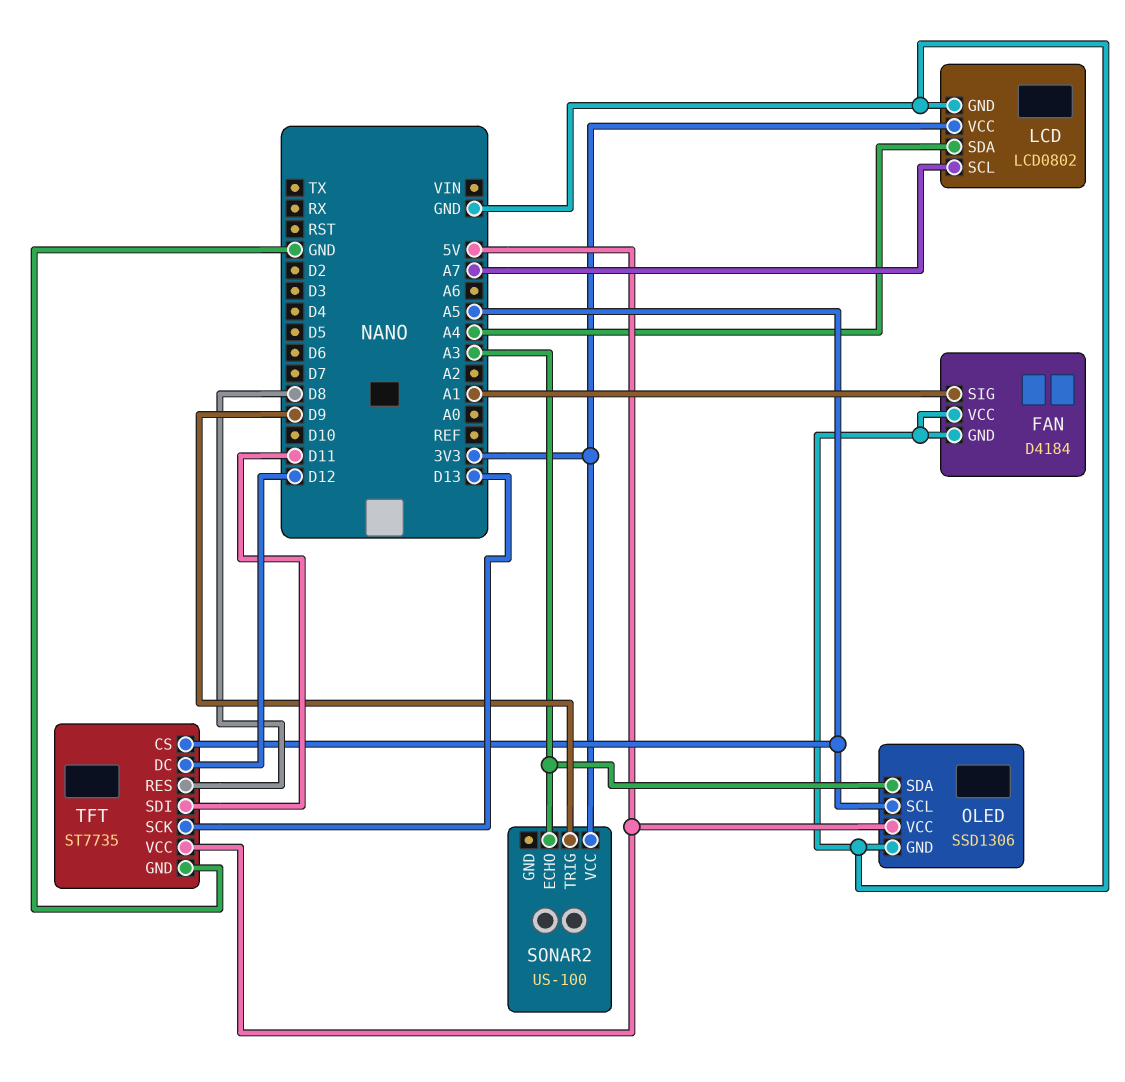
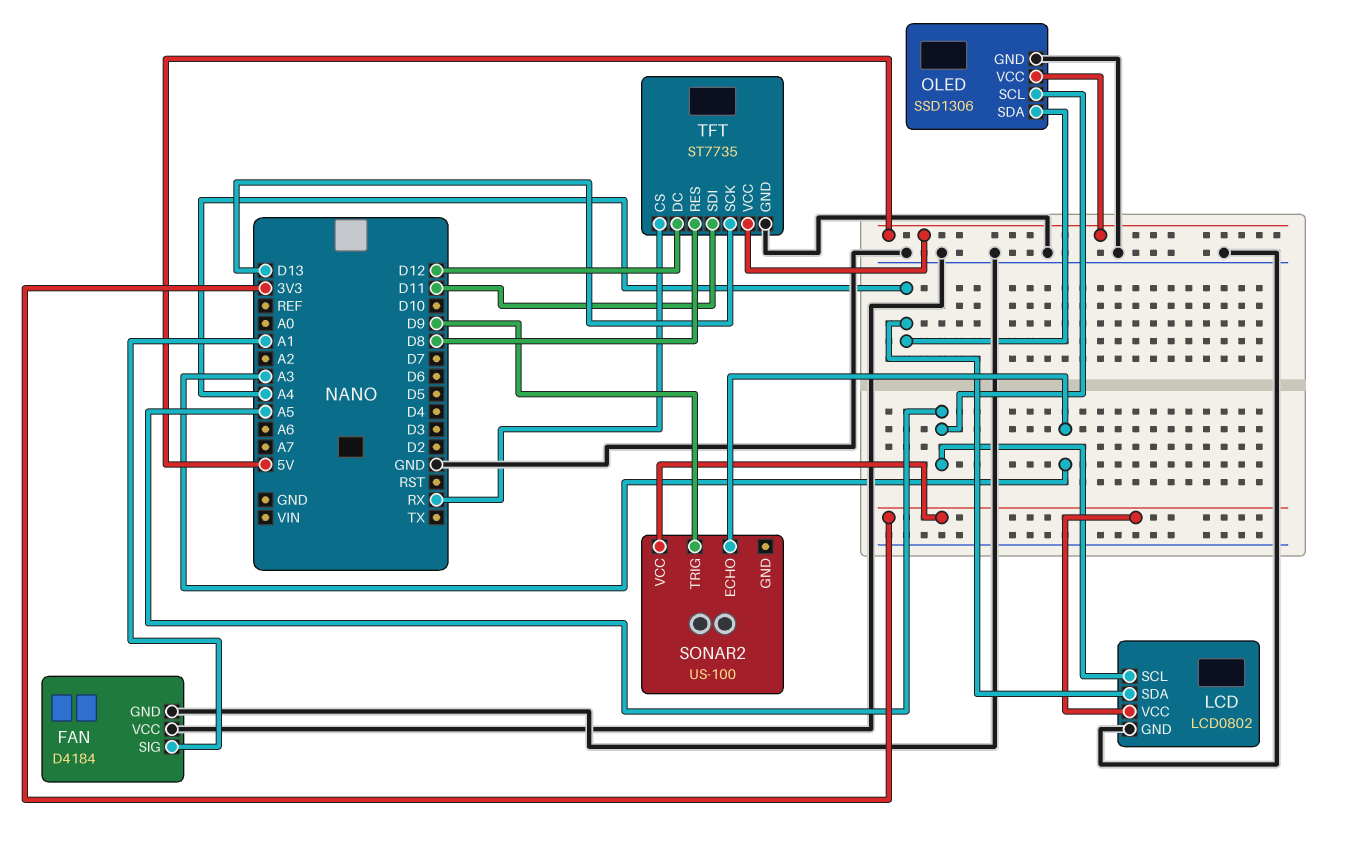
LCD pin SCL: A7 -> A5
OLED pin SDA: A3 -> A4
TFT pin CS: A5 -> RX

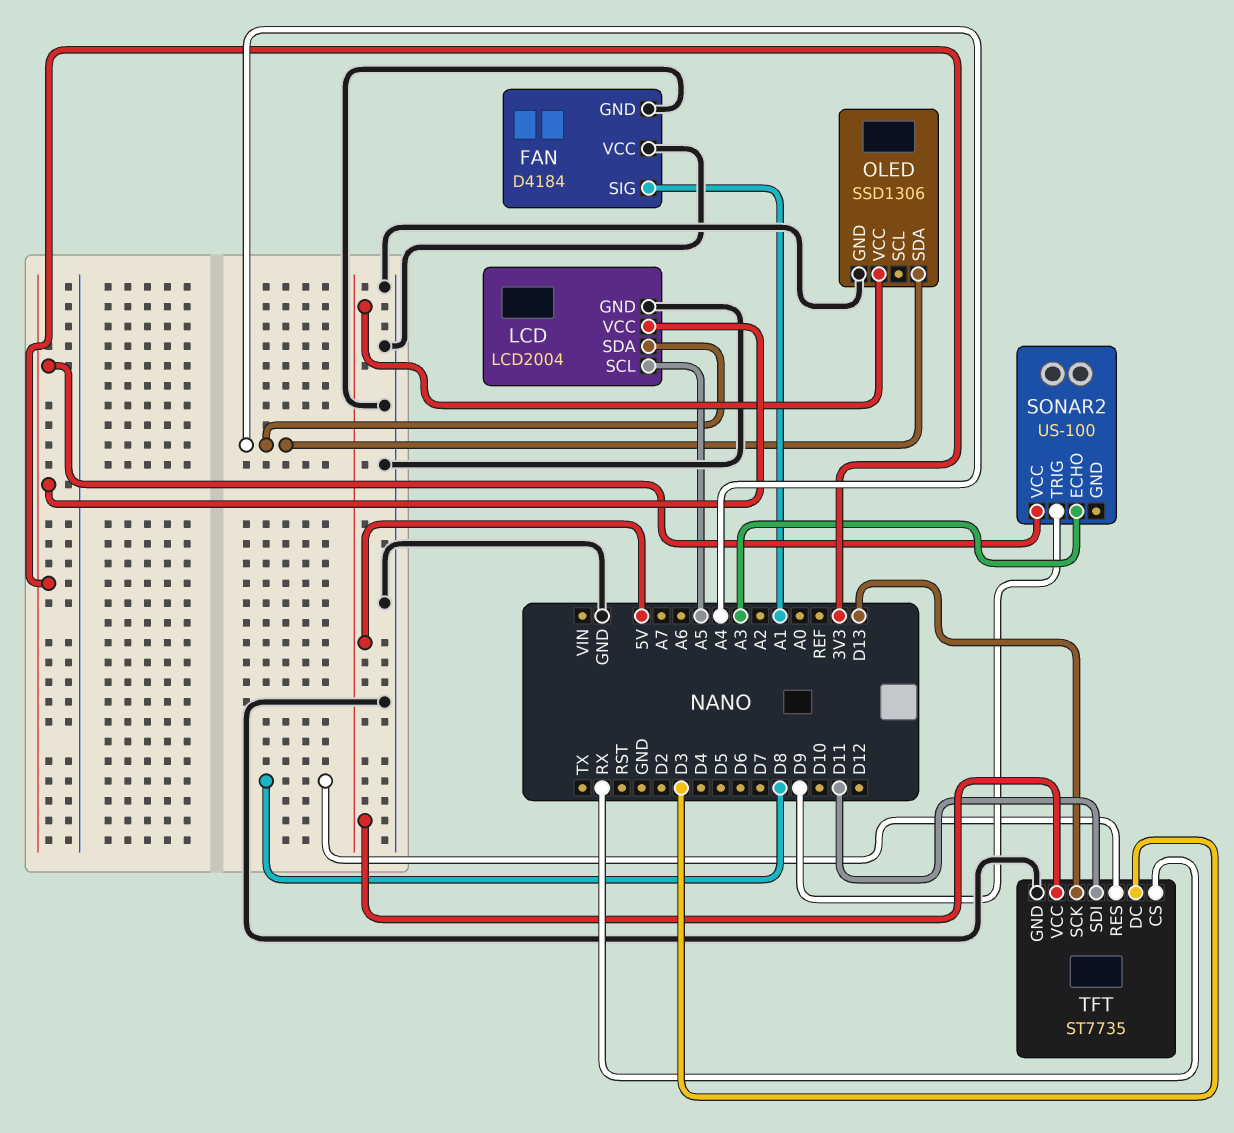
LCD: LCD0802 -> LCD2004
OLED pin SCL: A5 -> none
TFT pin DC: D12 -> D3

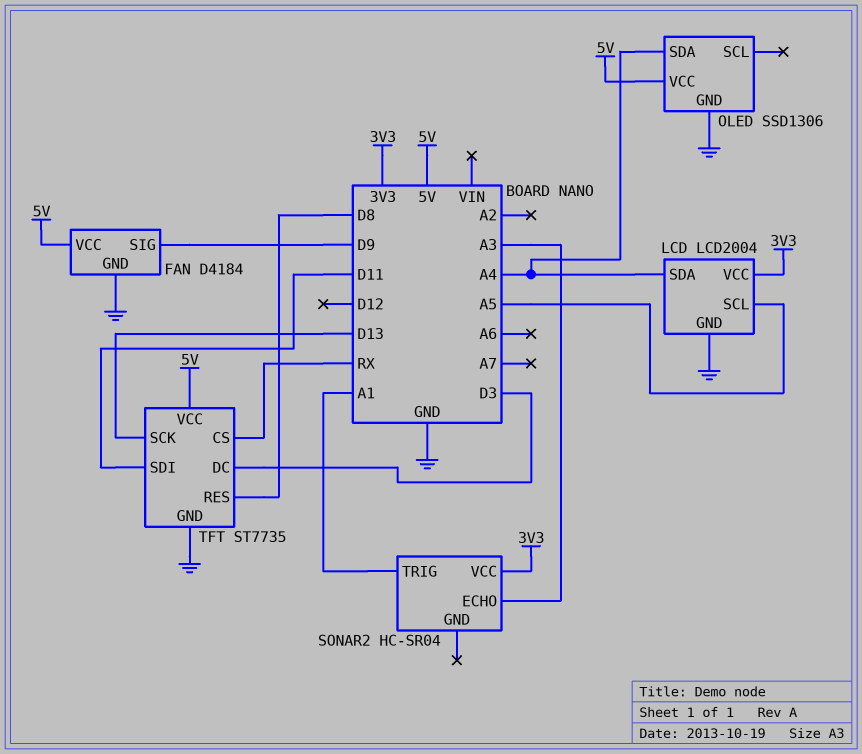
FAN pin SIG: A1 -> D9
FAN pin VCC: GND -> 5V
SONAR2: US-100 -> HC-SR04
SONAR2 pin TRIG: D9 -> A1

